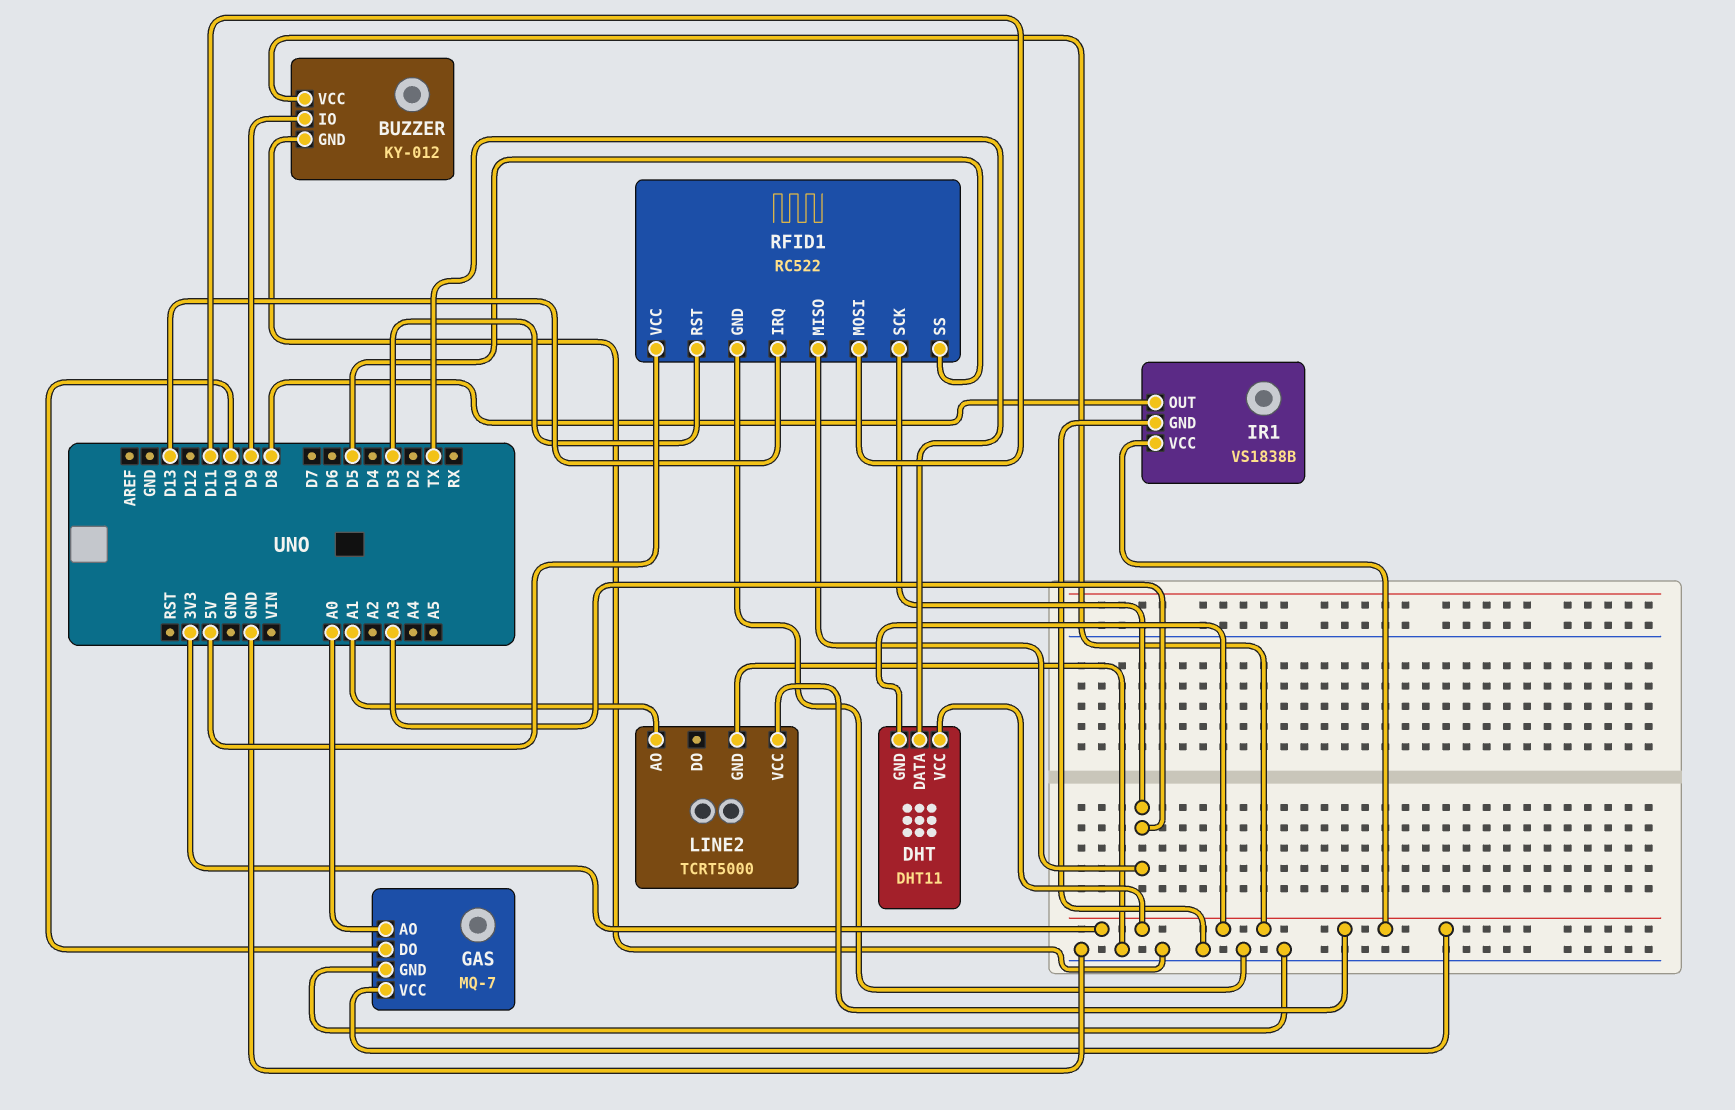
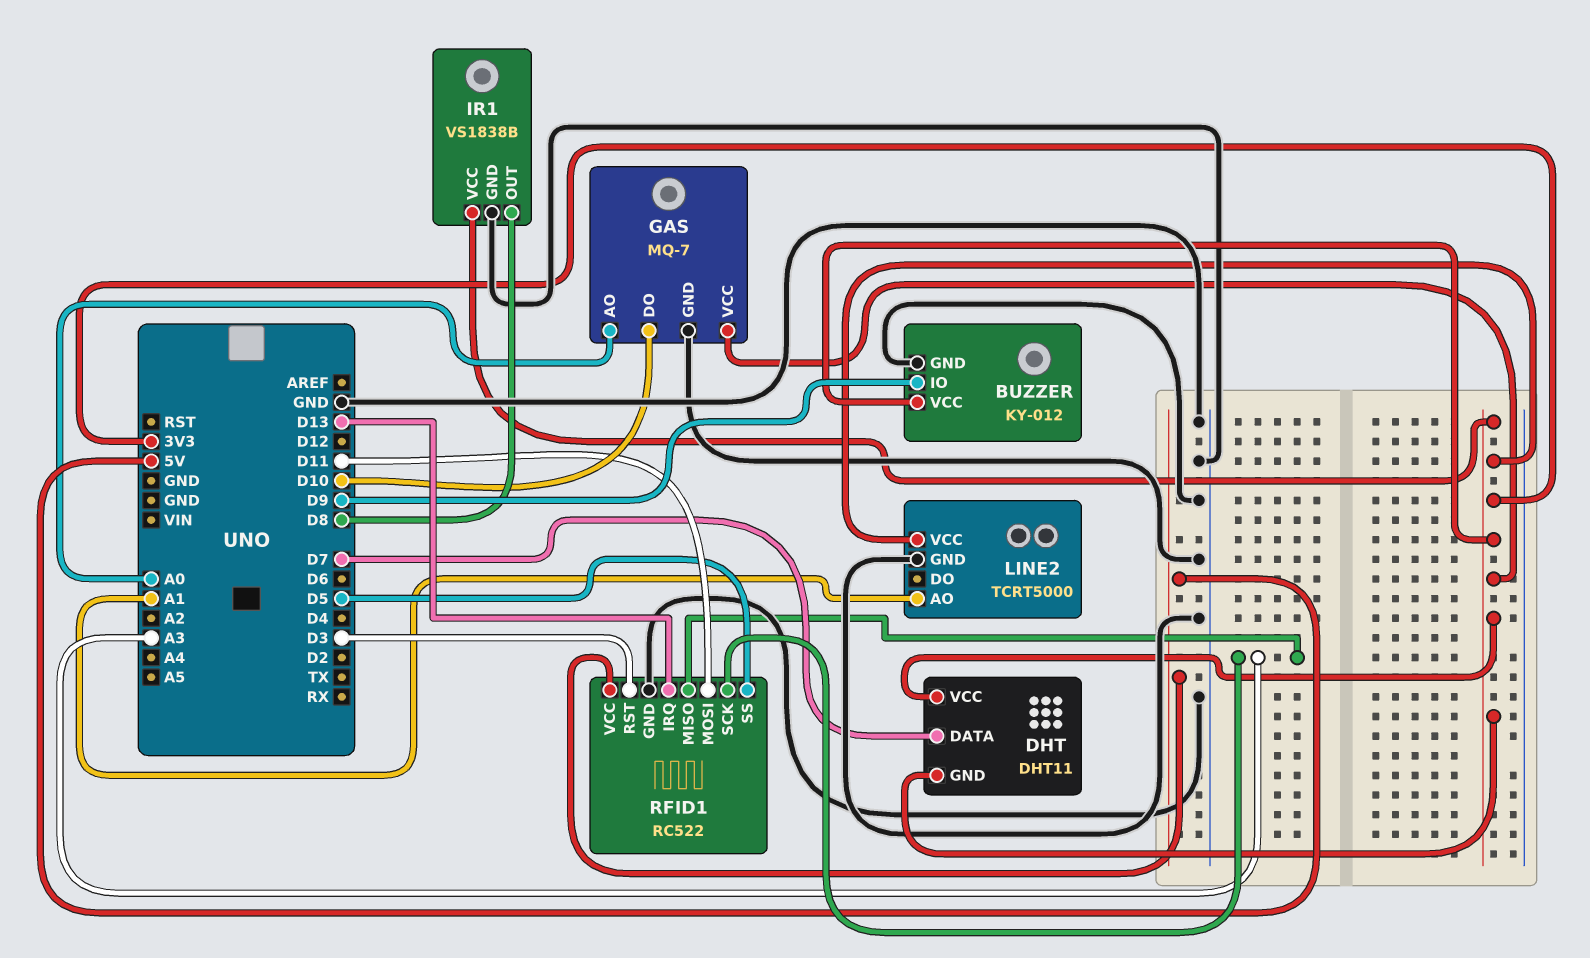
DHT pin DATA: TX -> D7

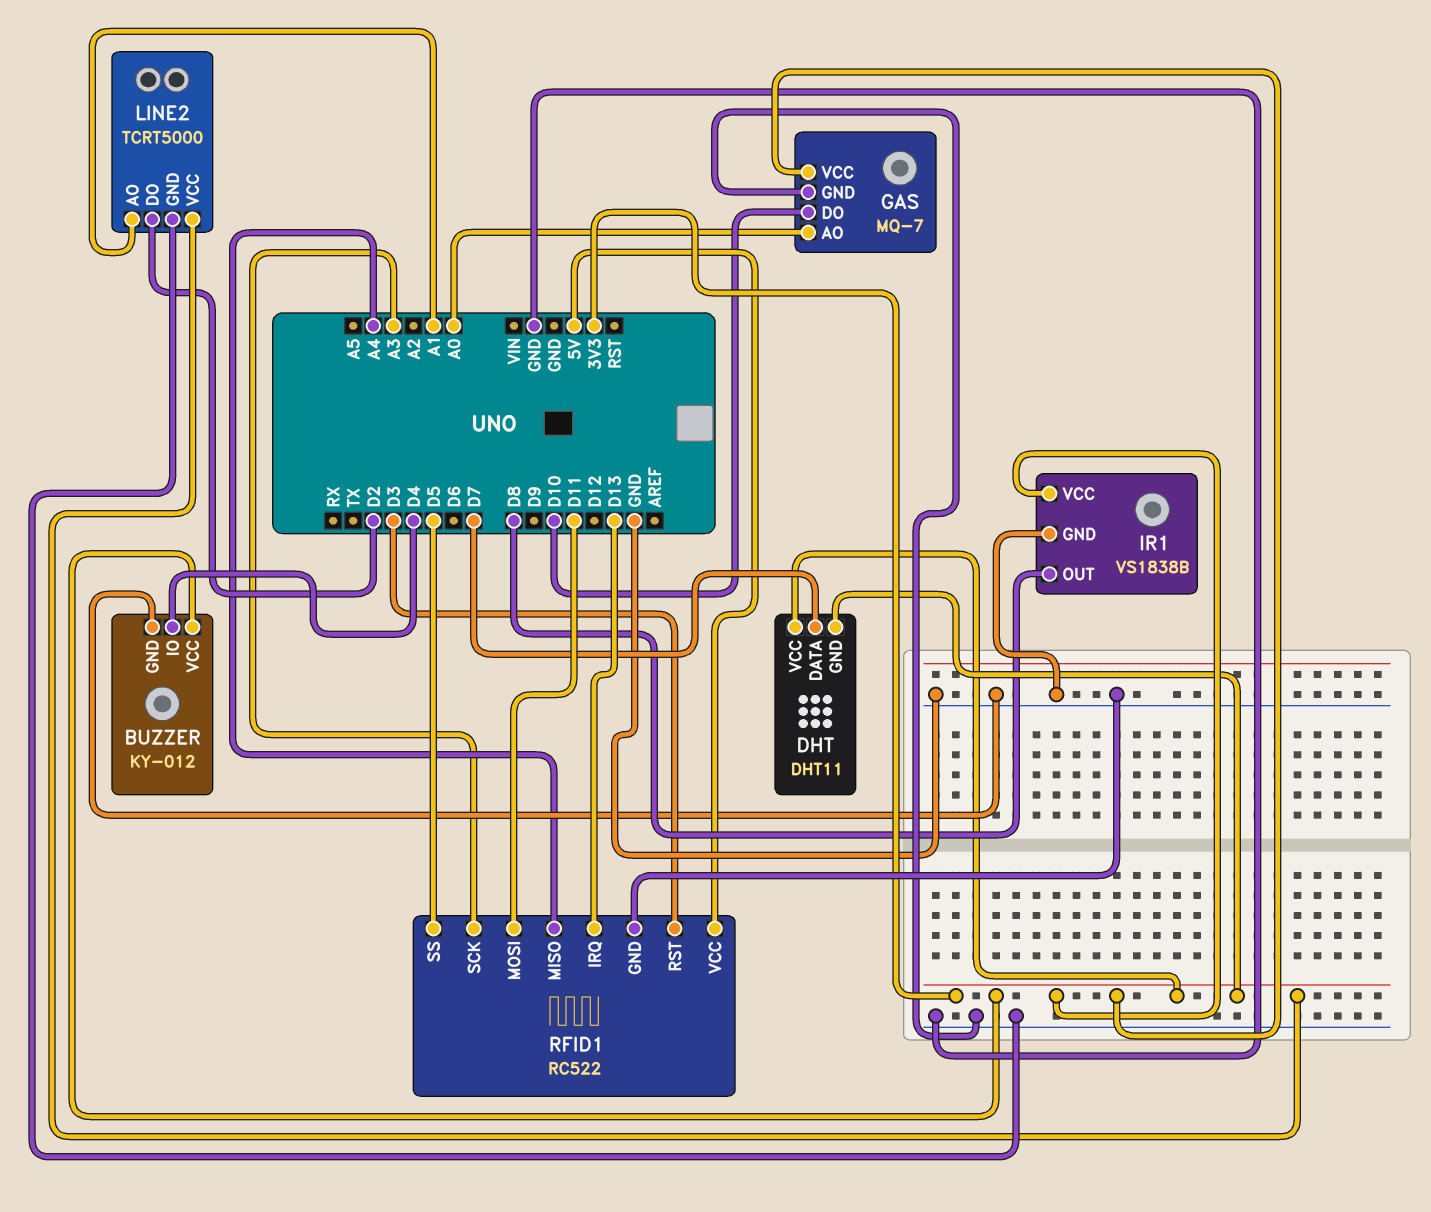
BUZZER pin IO: D9 -> D4
LINE2 pin DO: none -> D2
RFID1 pin MISO: A3 -> A4

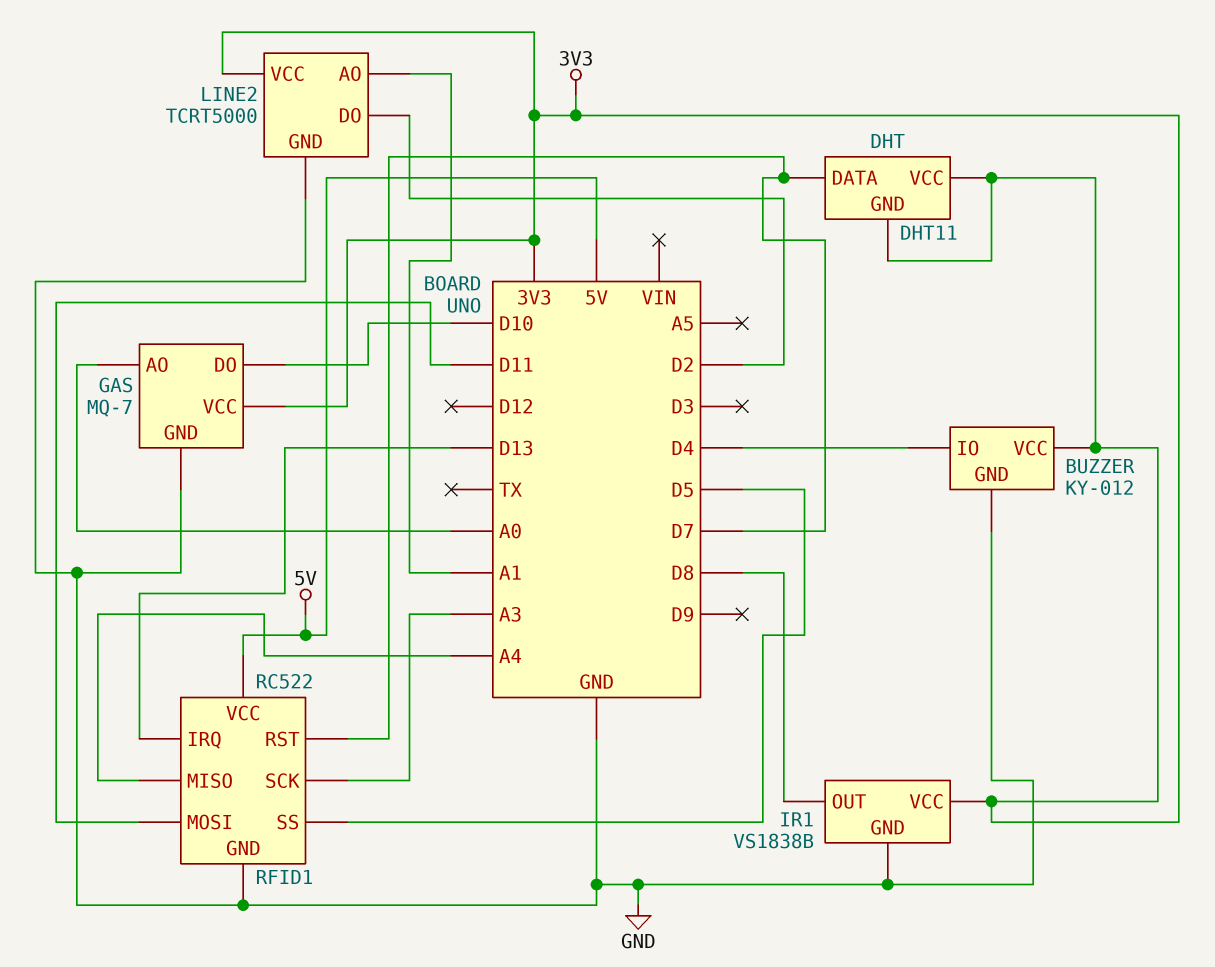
RFID1 pin RST: D3 -> D7

